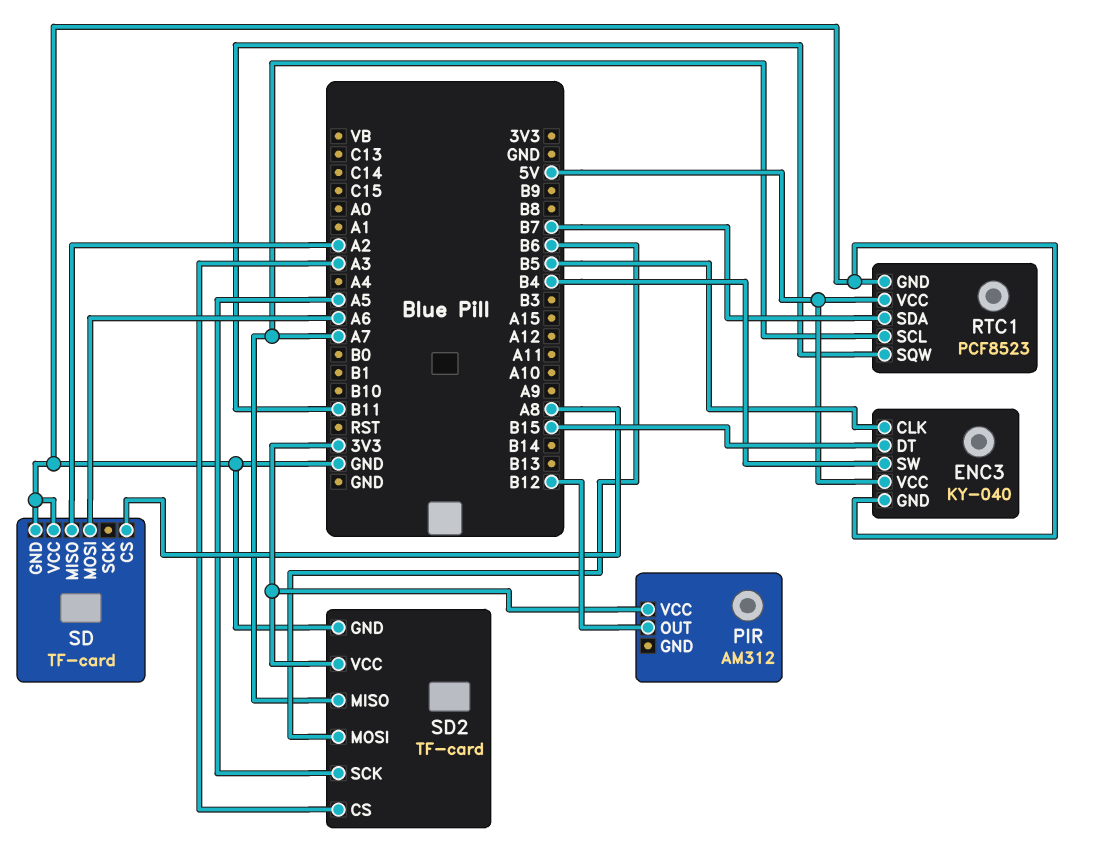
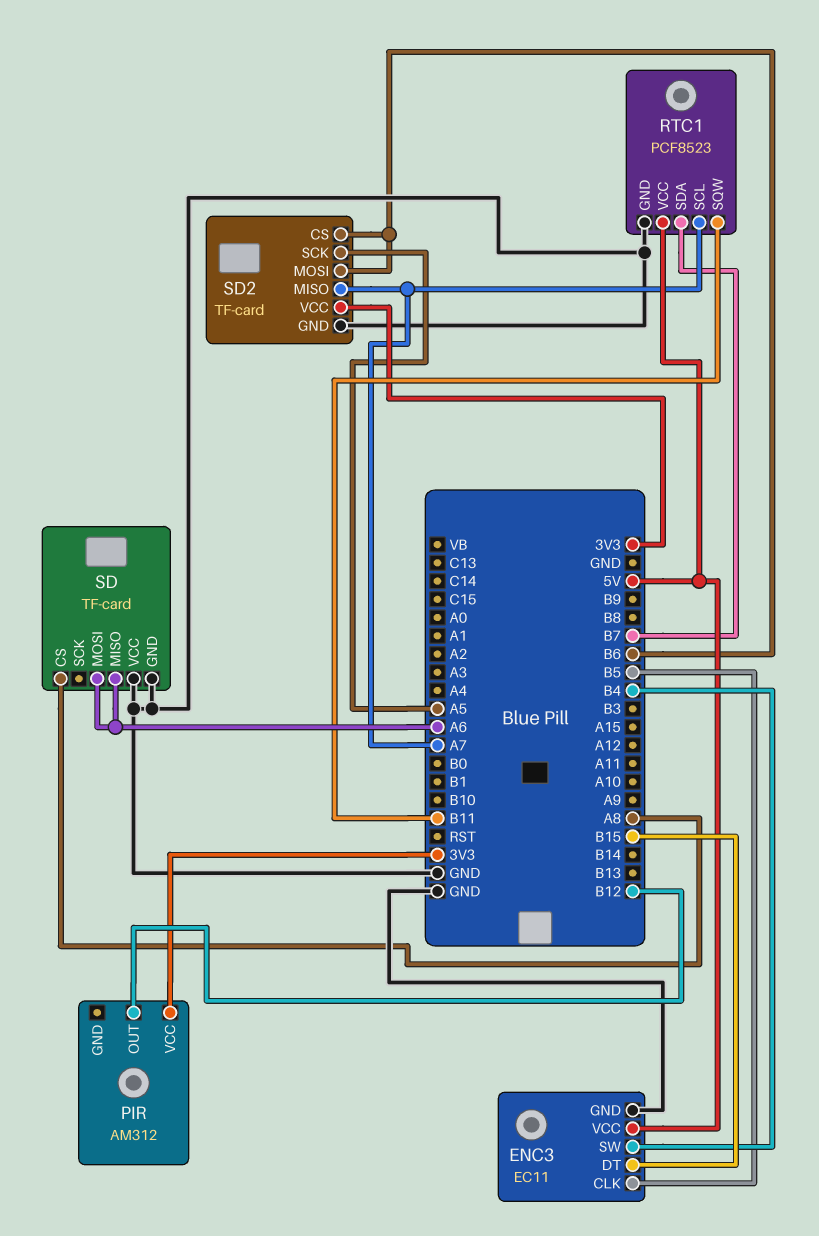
ENC3: KY-040 -> EC11
SD pin MISO: A2 -> A6
SD2 pin CS: A3 -> B6

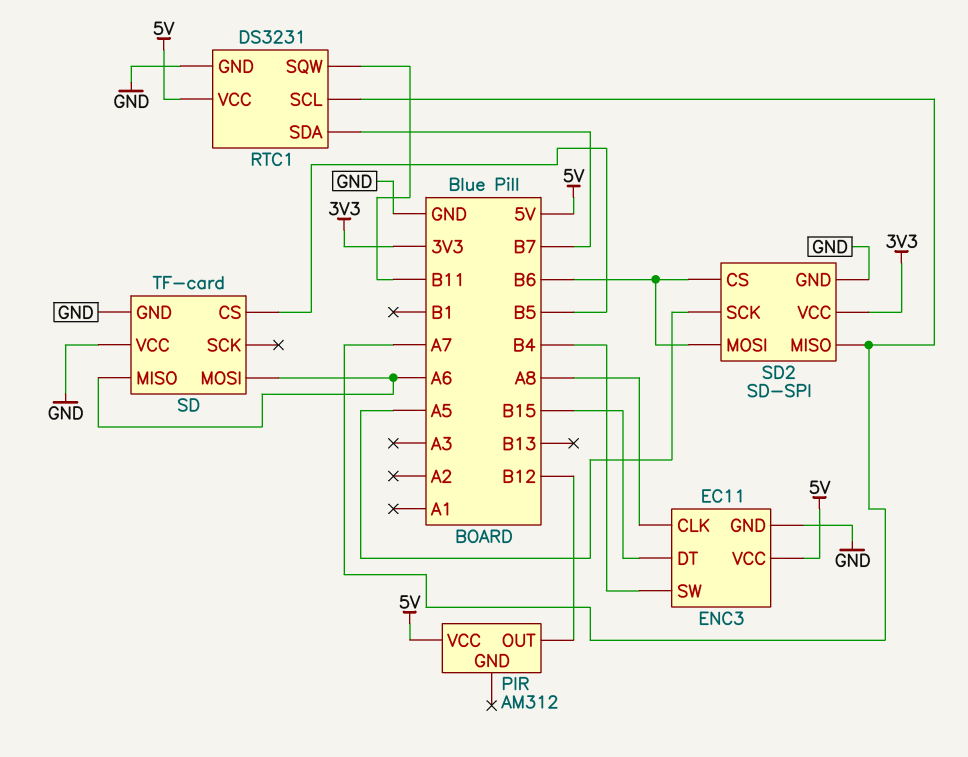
ENC3 pin CLK: B5 -> A8
PIR pin VCC: 3V3 -> 5V
RTC1: PCF8523 -> DS3231
SD pin CS: A8 -> B5
SD2: TF-card -> SD-SPI

